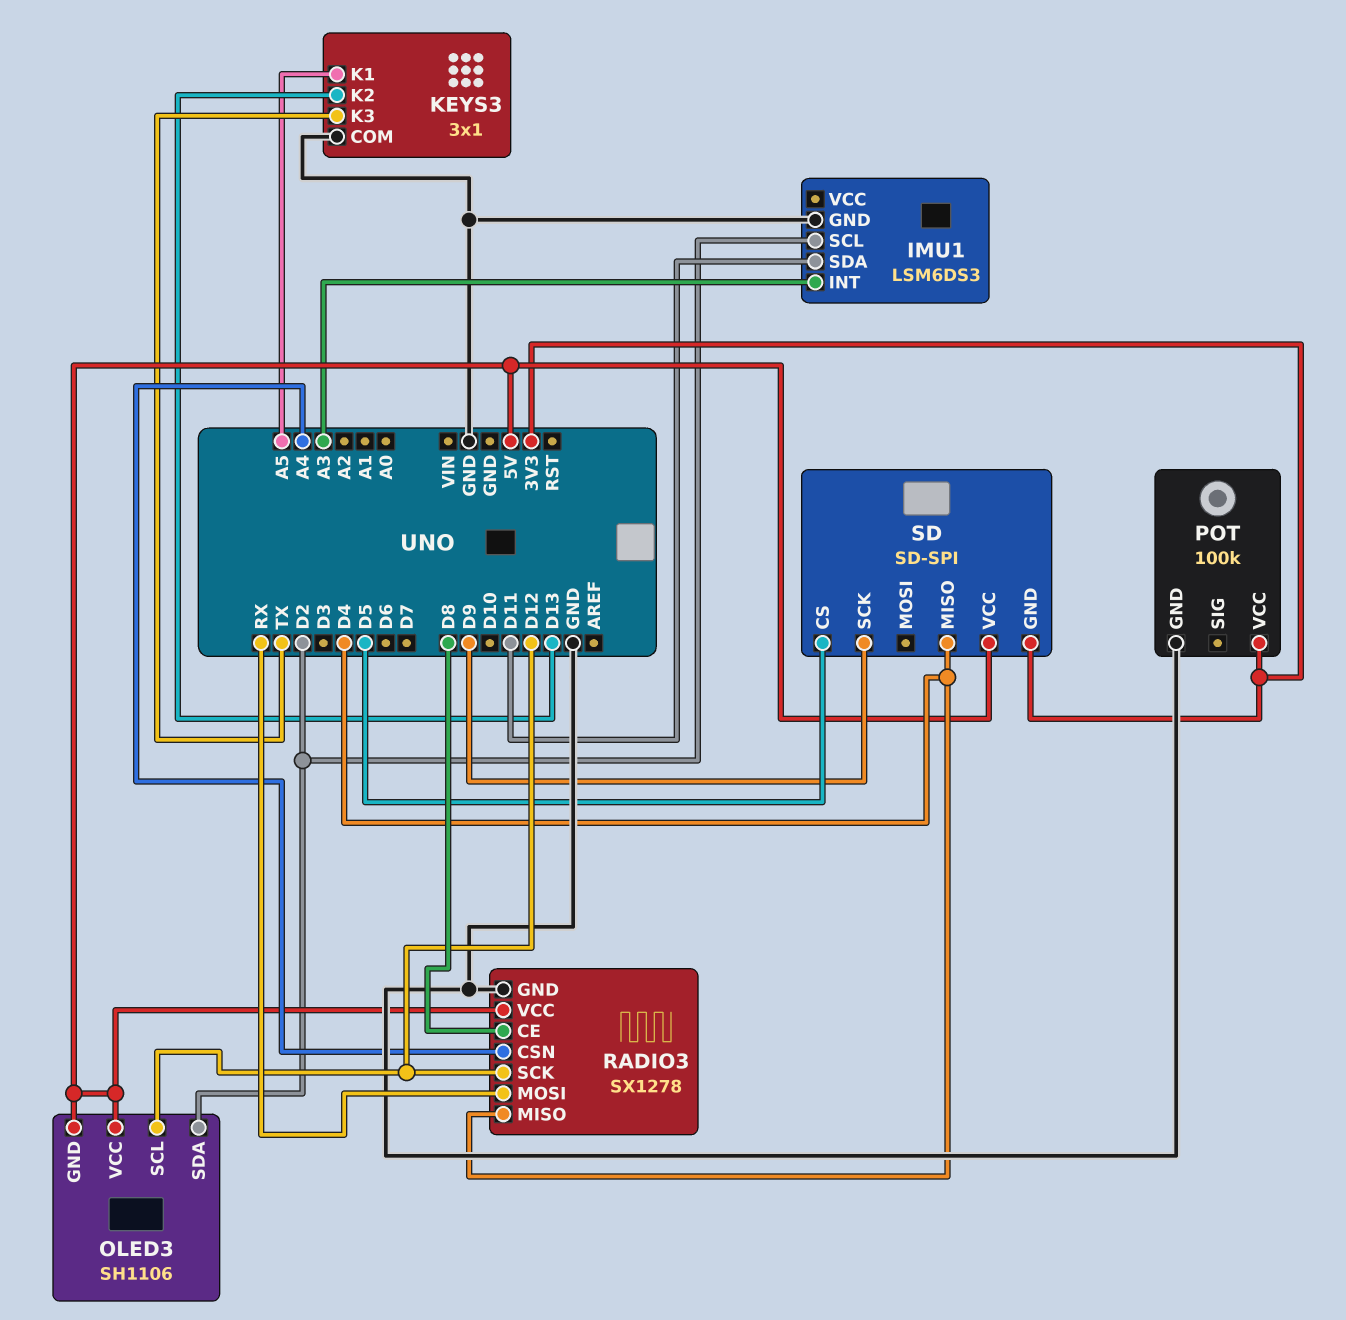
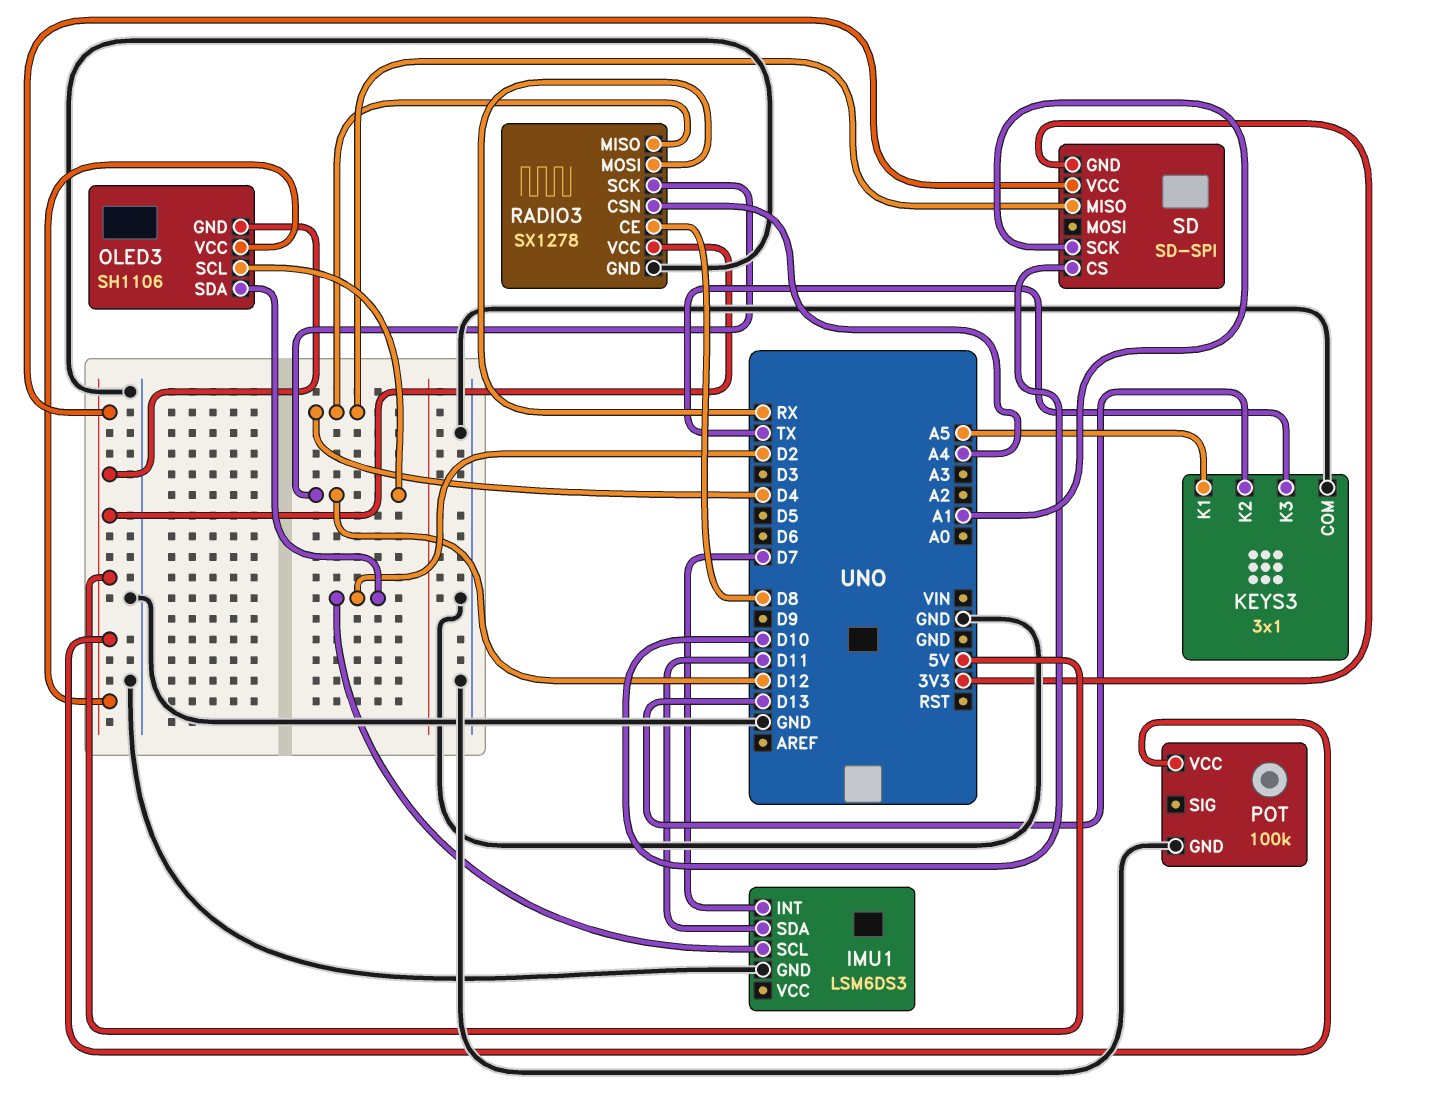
IMU1 pin INT: A3 -> D7
POT pin VCC: 3V3 -> 5V
SD pin CS: D5 -> D10
SD pin SCK: D9 -> A1

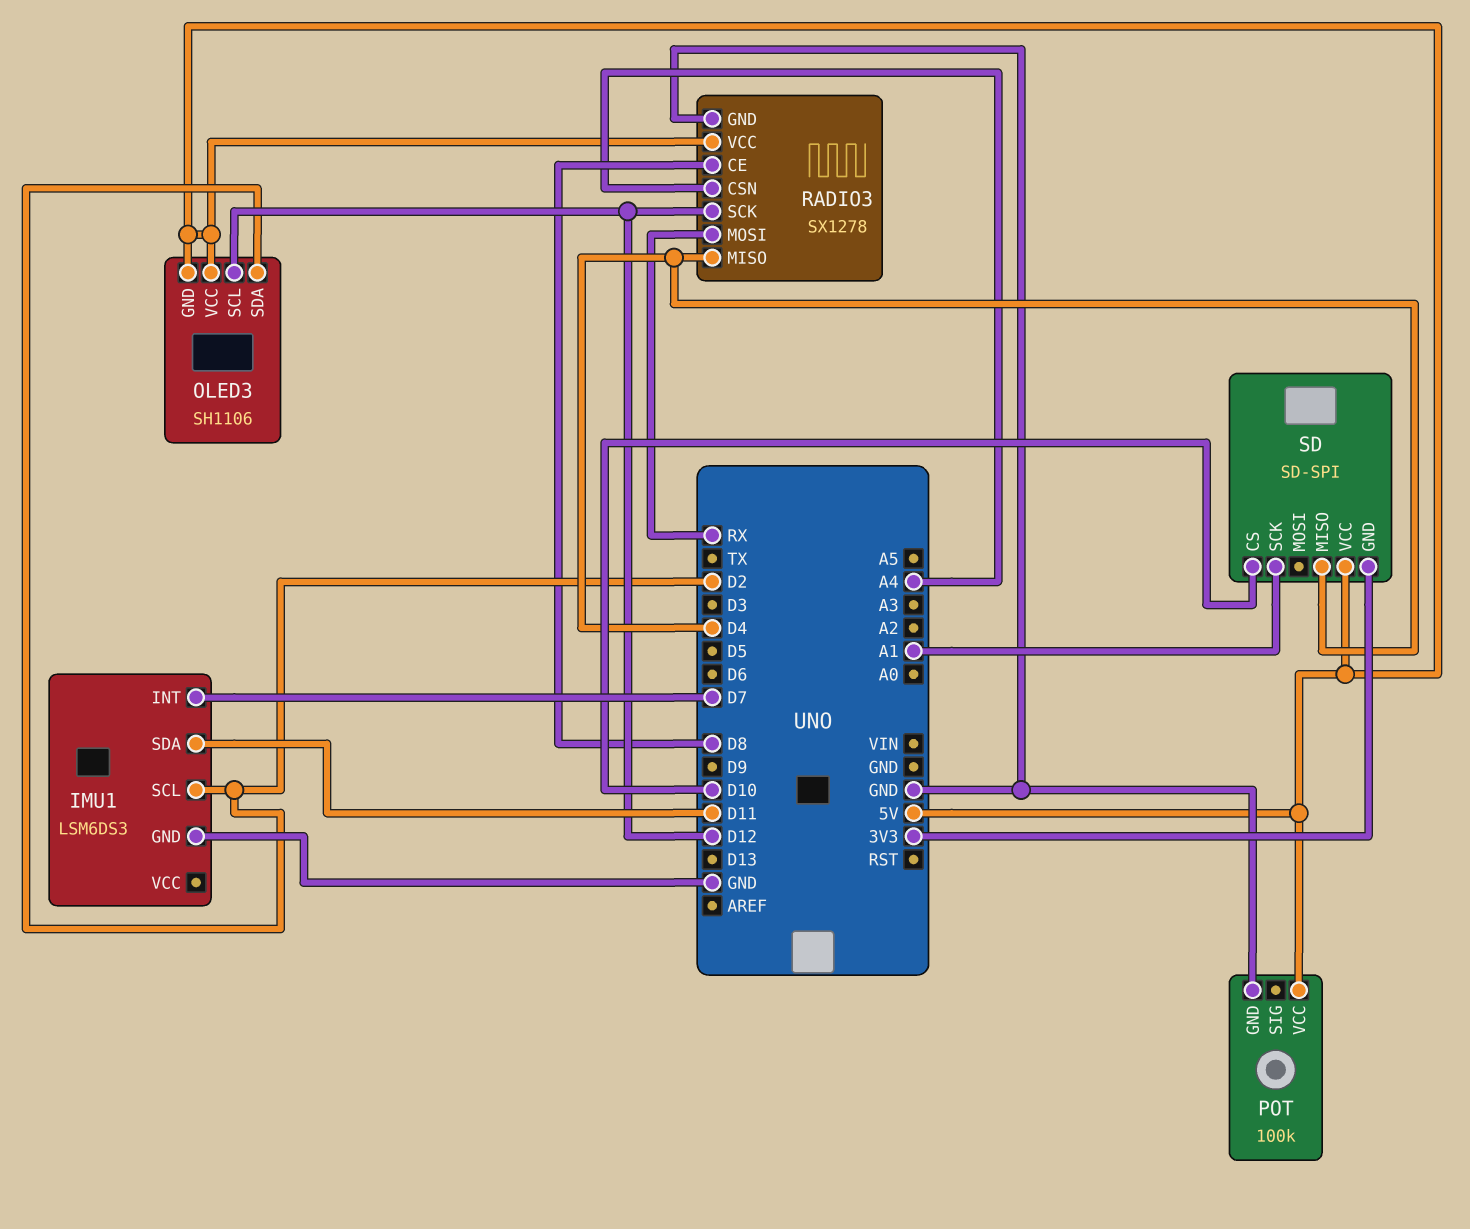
KEYS3: 3x1 -> none
KEYS3 pin COM: GND -> none
KEYS3 pin K1: A5 -> none
KEYS3 pin K2: D13 -> none
KEYS3 pin K3: TX -> none

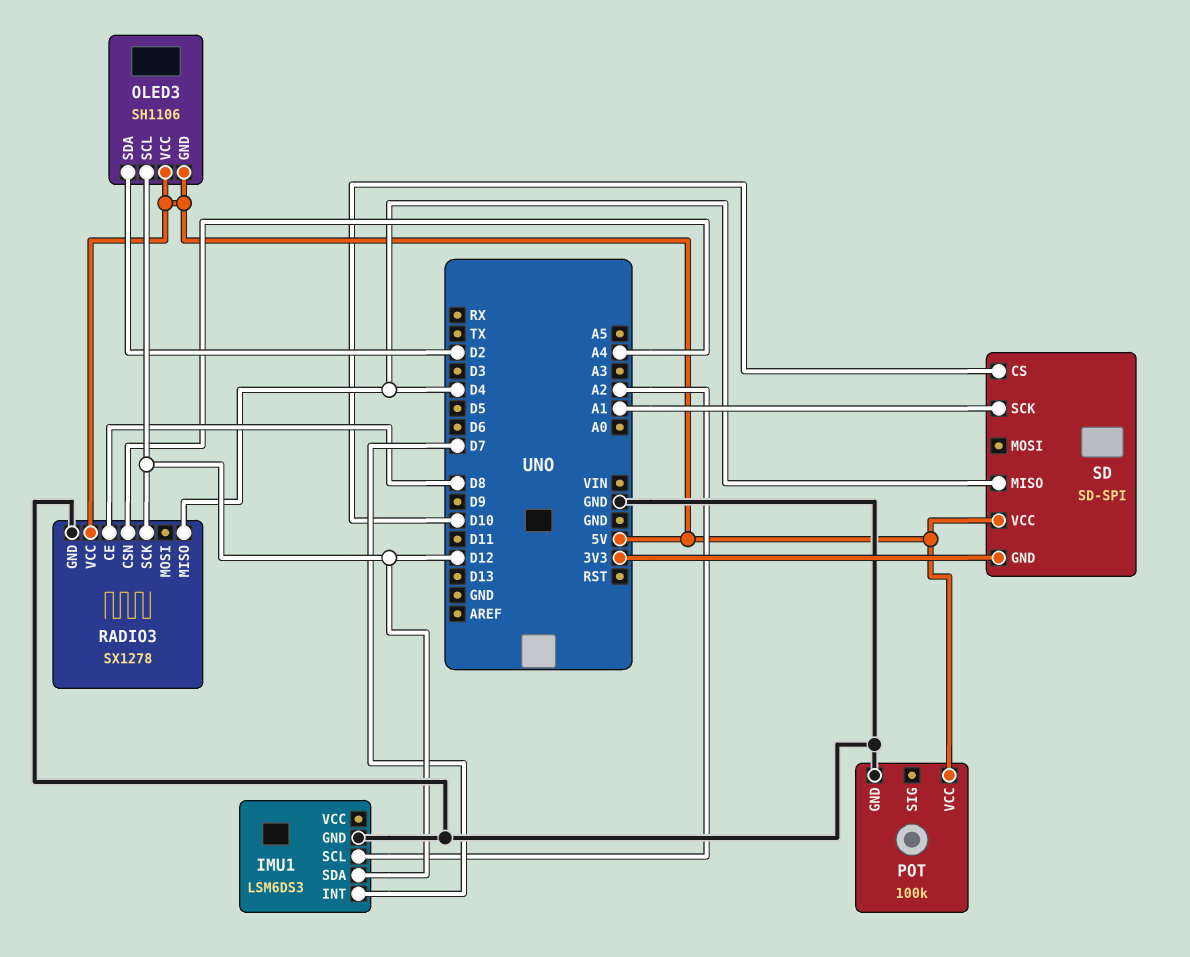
IMU1 pin SCL: D2 -> A2
IMU1 pin SDA: D11 -> D12
RADIO3 pin MOSI: RX -> none

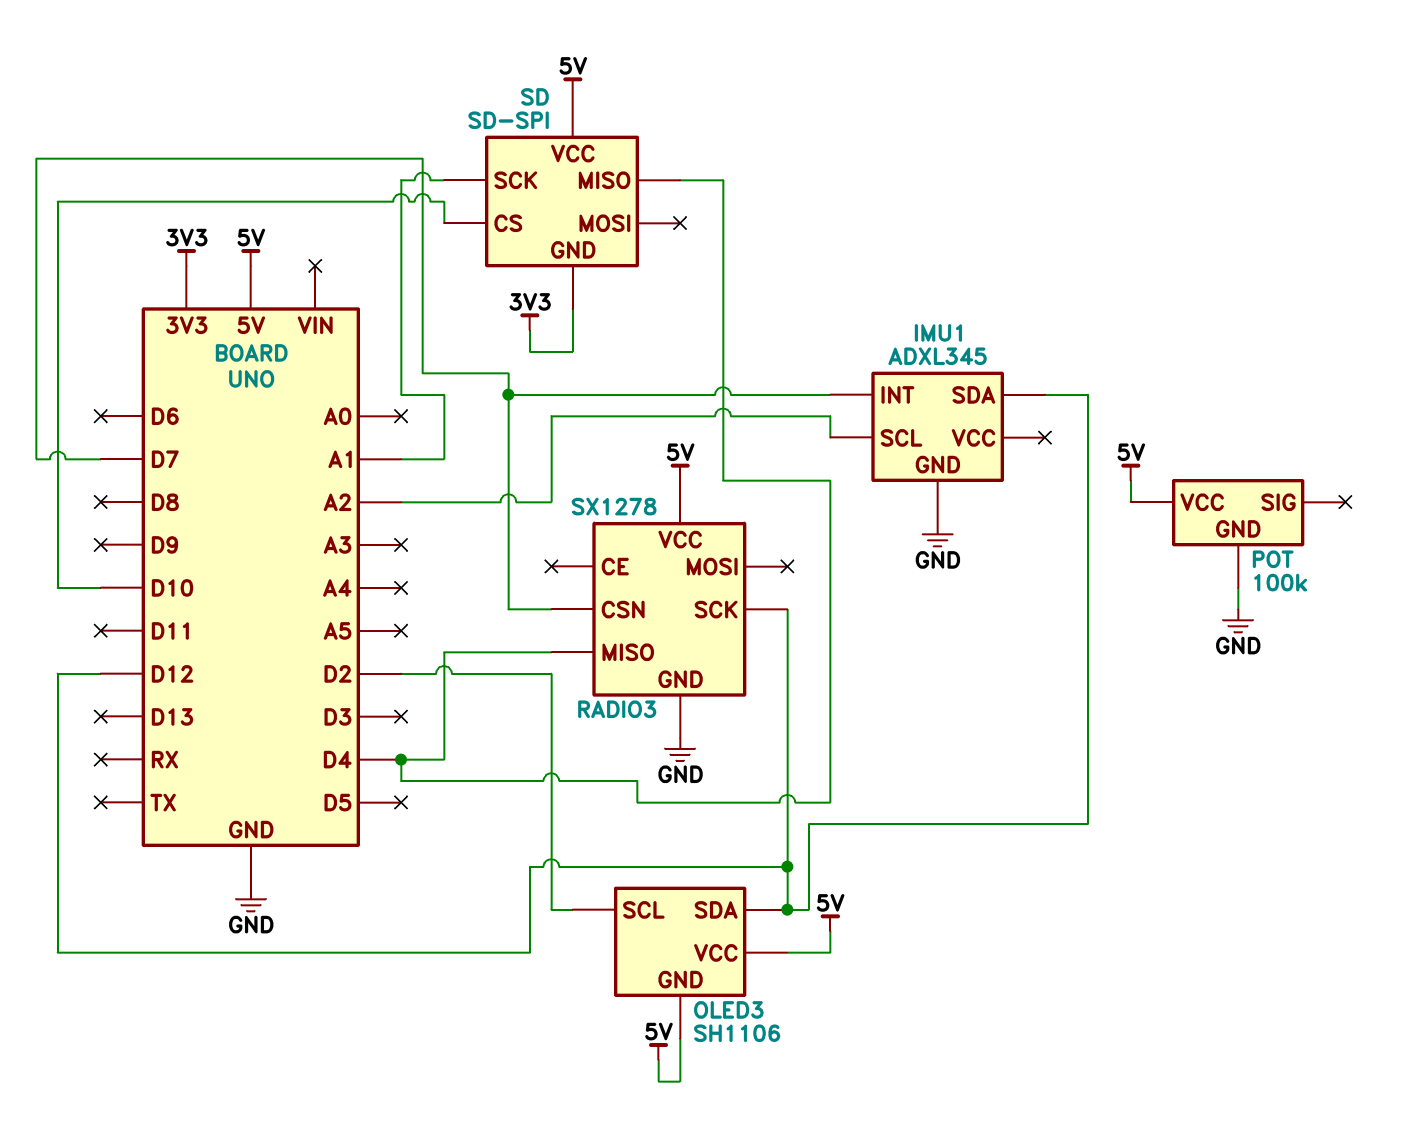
IMU1: LSM6DS3 -> ADXL345
OLED3 pin SCL: D12 -> D2
OLED3 pin SDA: D2 -> D12
RADIO3 pin CE: D8 -> none
RADIO3 pin CSN: A4 -> D7

